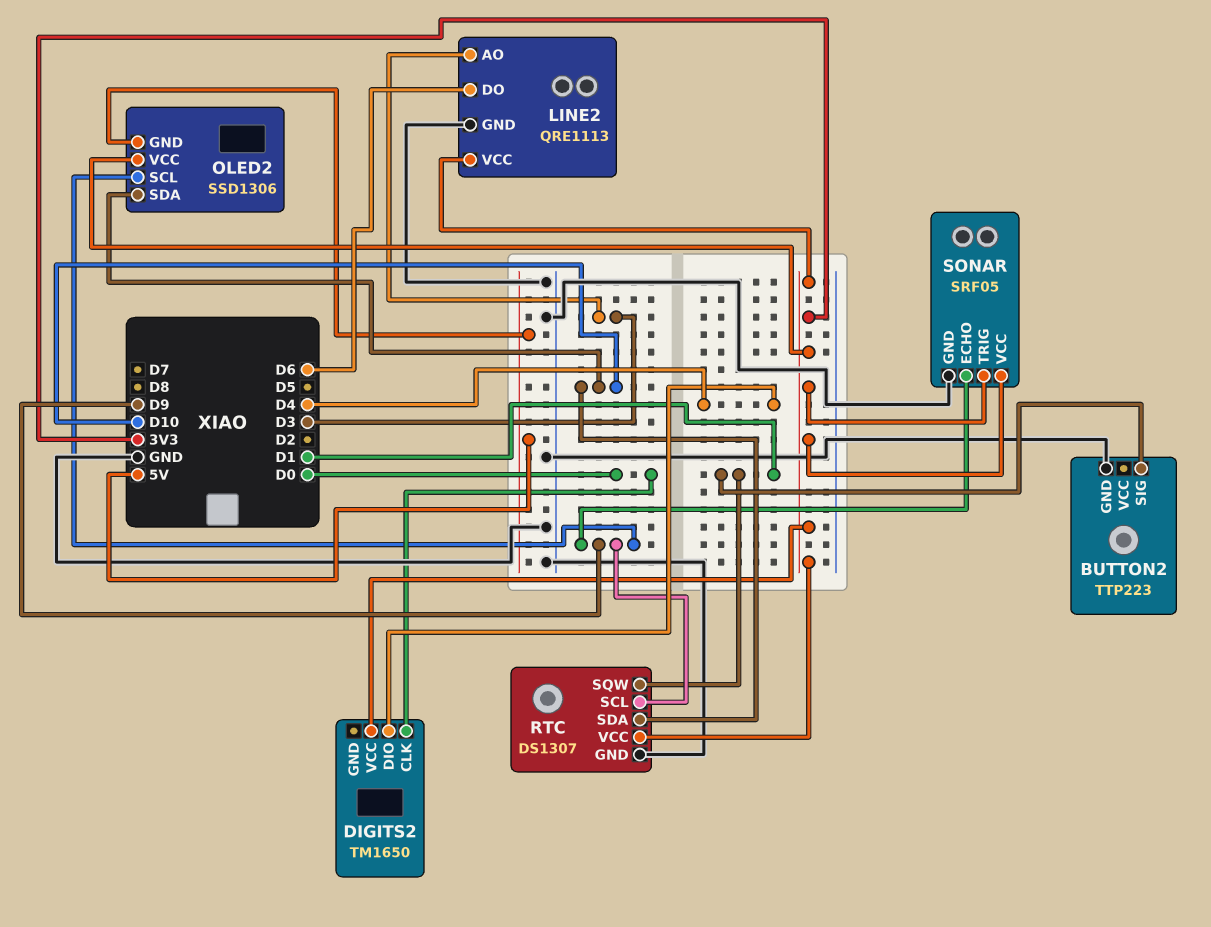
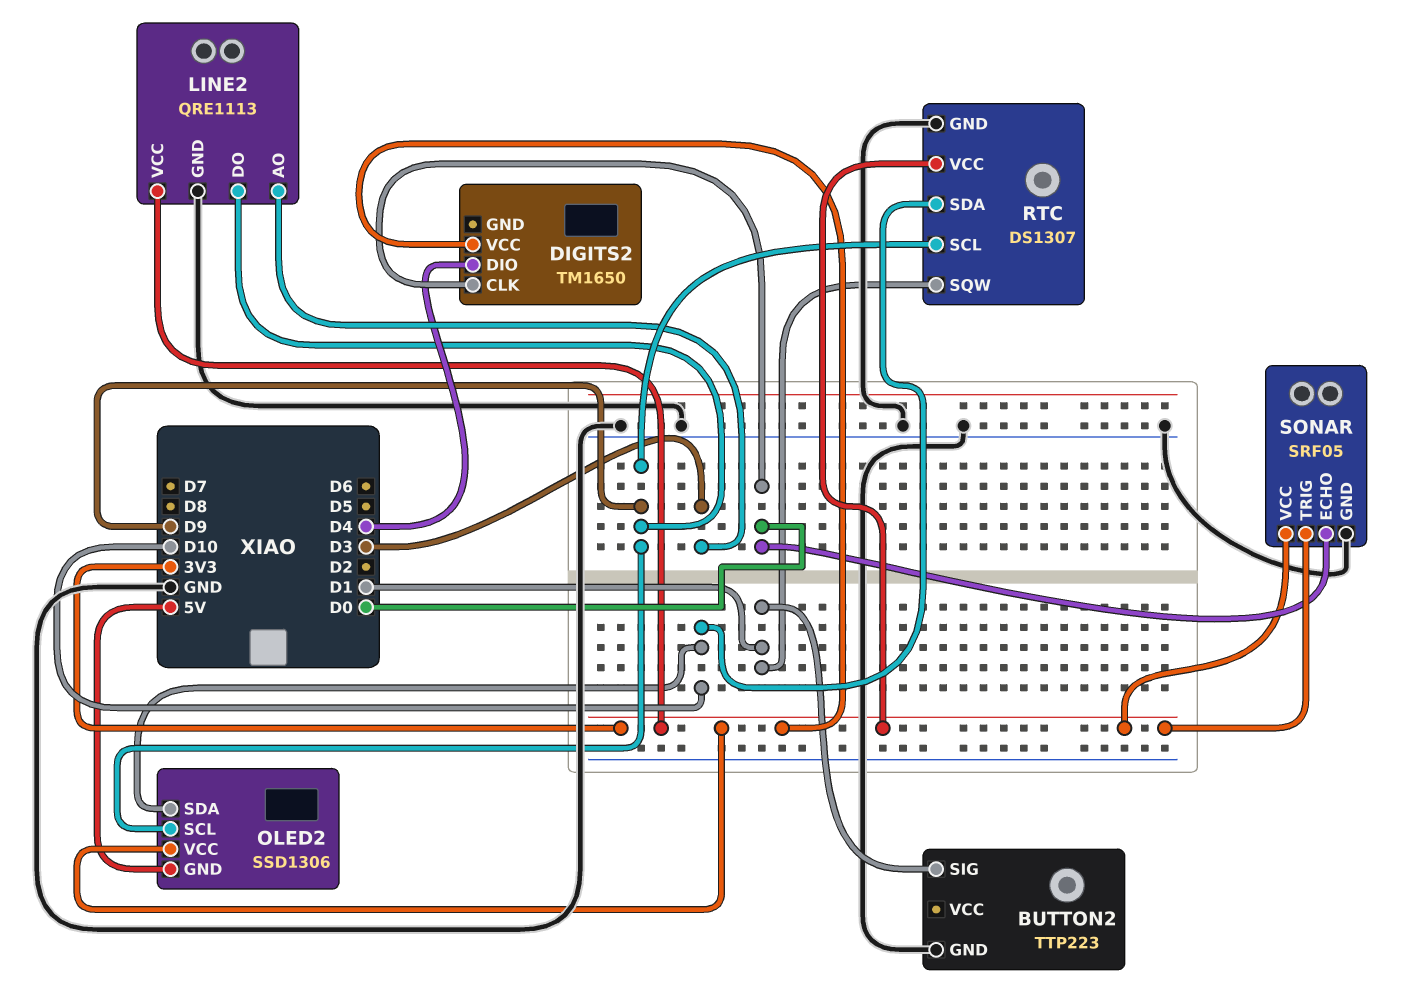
LINE2 pin DO: D6 -> D9
SONAR pin ECHO: D9 -> D0

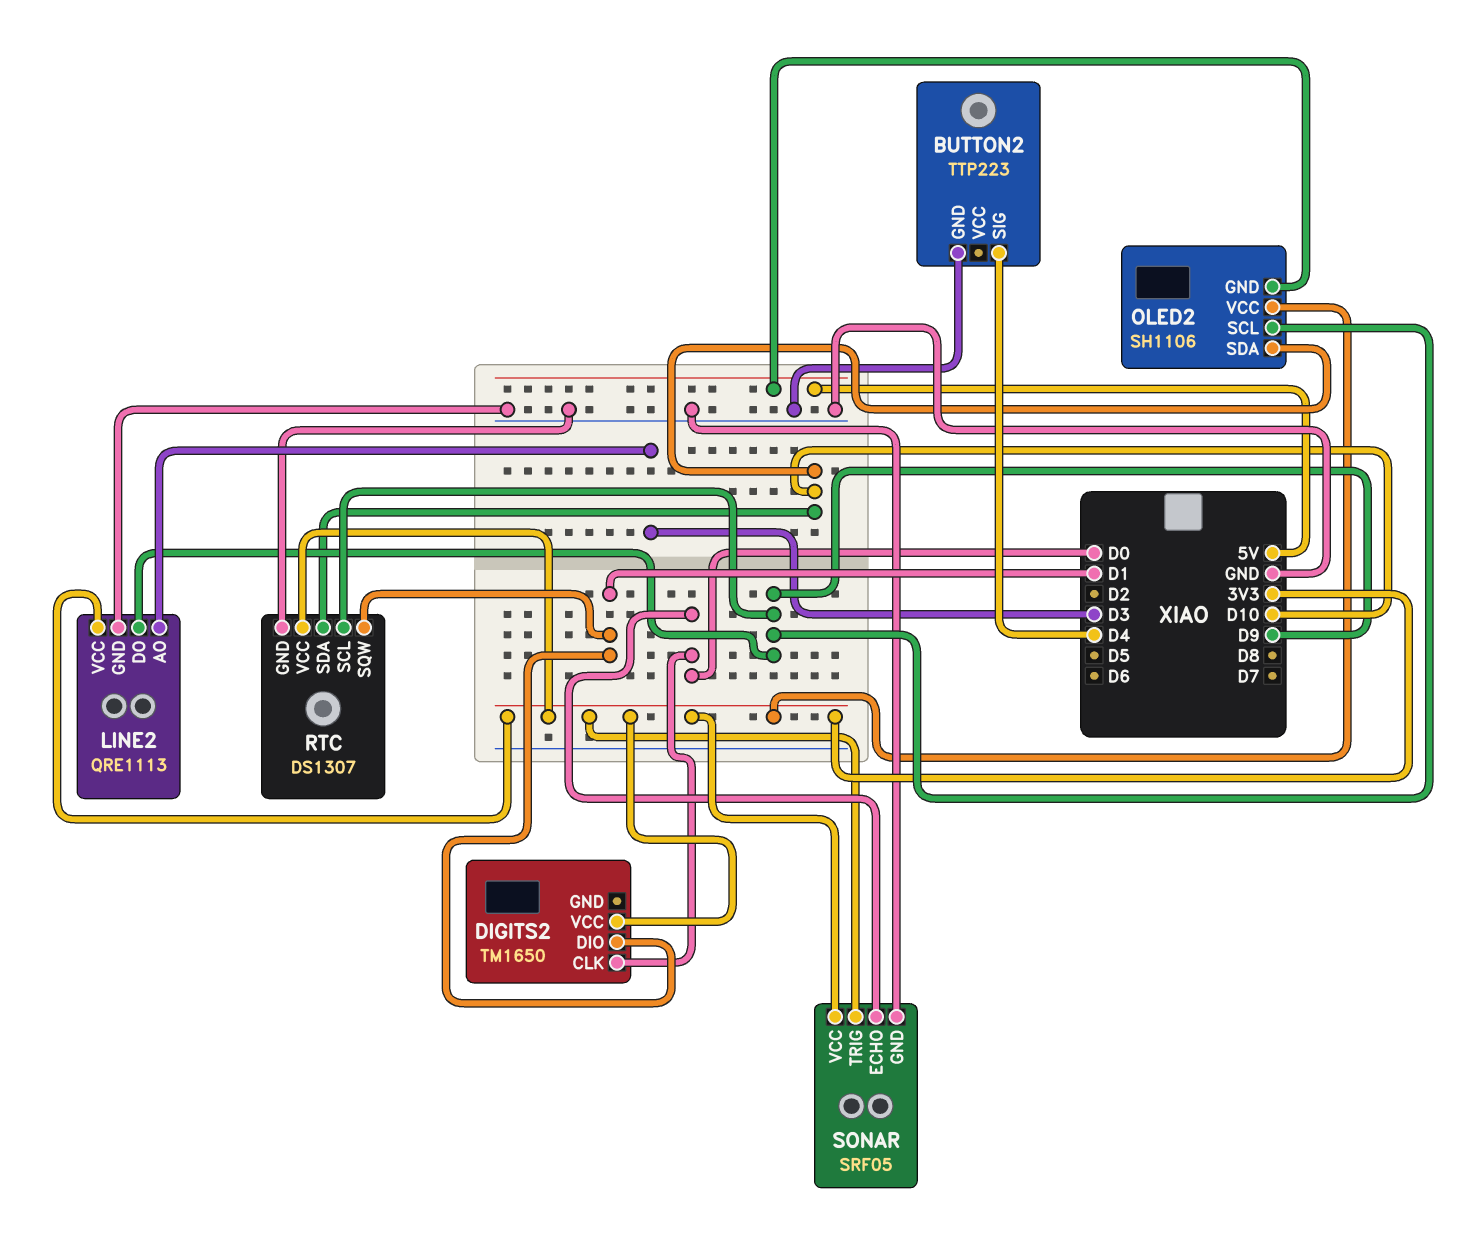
BUTTON2 pin SIG: D1 -> D4
DIGITS2 pin DIO: D4 -> D1
OLED2: SSD1306 -> SH1106

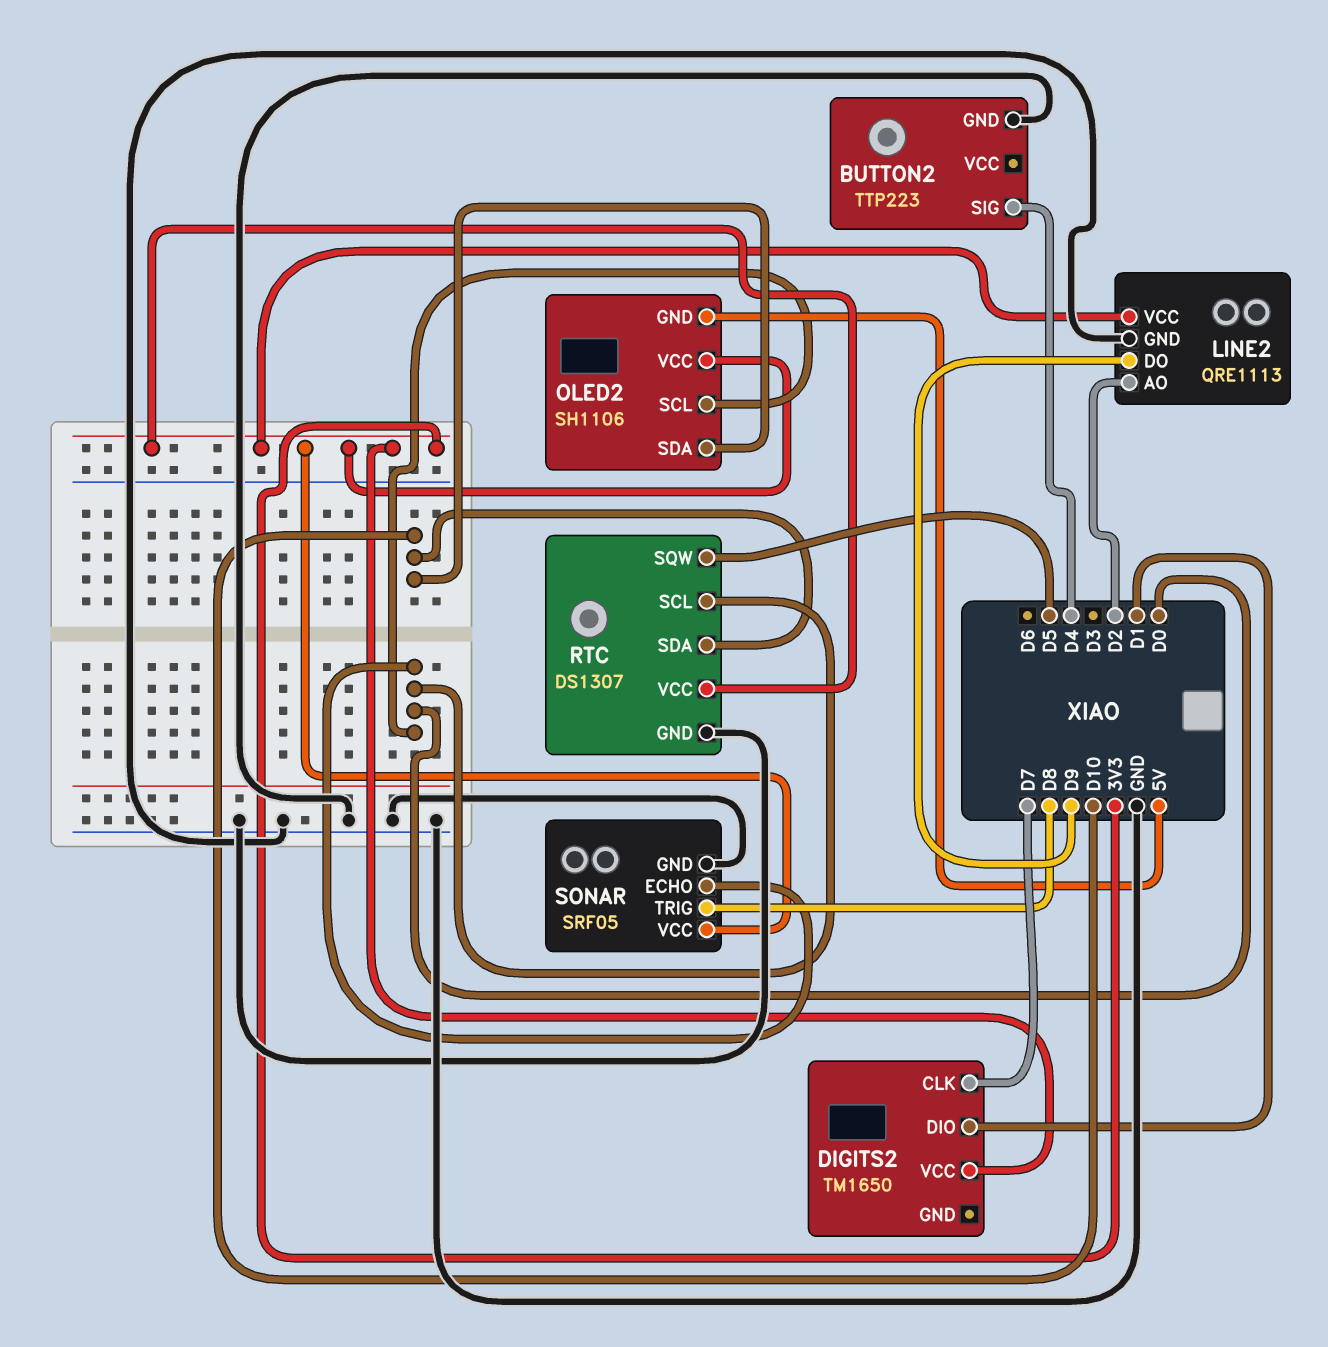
DIGITS2 pin CLK: D0 -> D7
LINE2 pin AO: D3 -> D2
OLED2 pin SCL: D9 -> D0
RTC pin SCL: D9 -> D0
RTC pin SQW: D1 -> D5
SONAR pin TRIG: 3V3 -> D8

